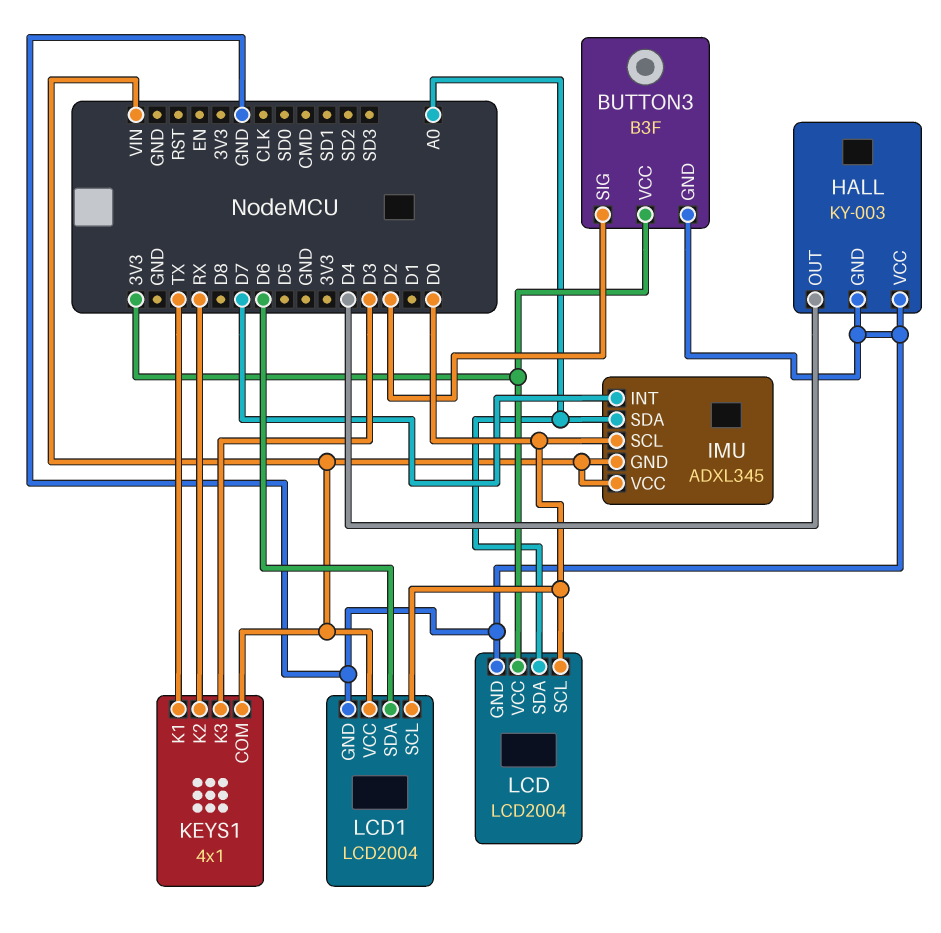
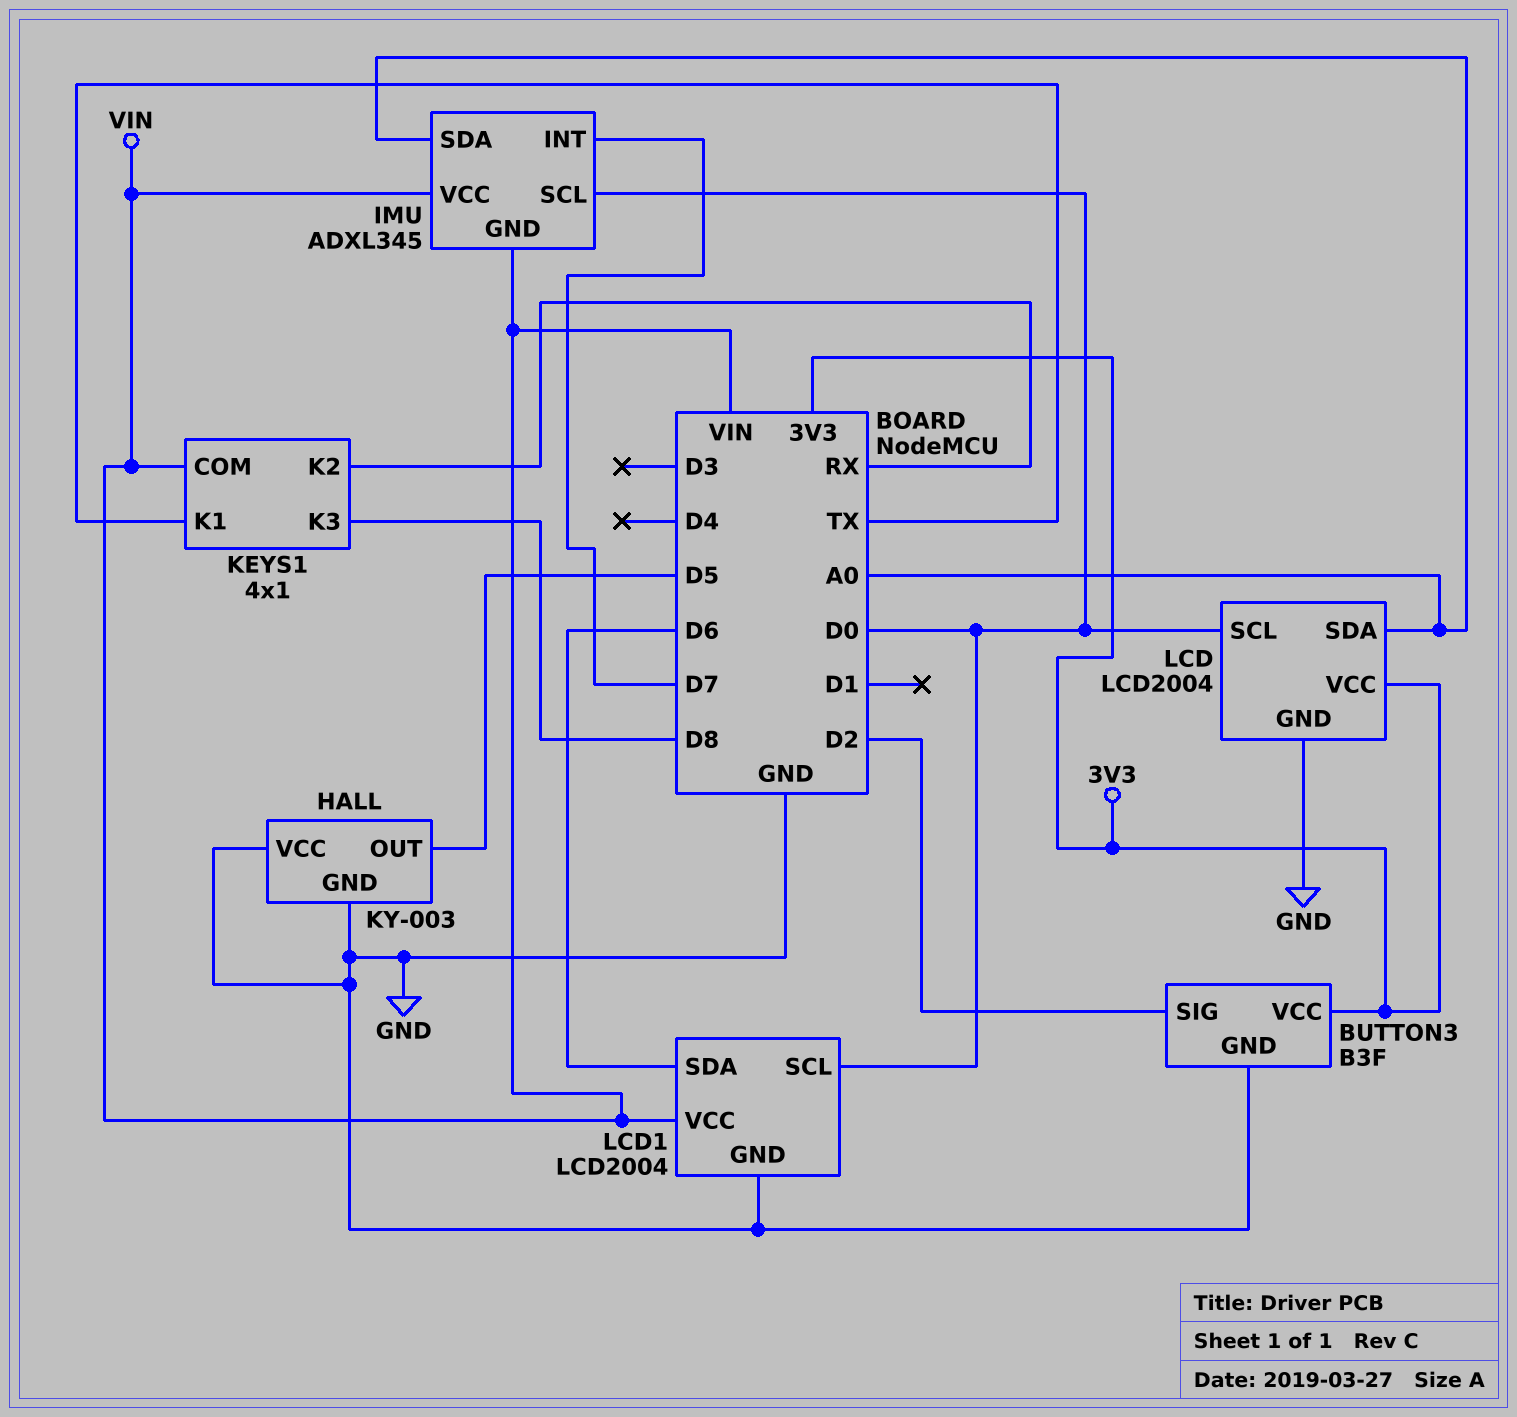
HALL pin OUT: D4 -> D5
KEYS1 pin K3: D3 -> D8

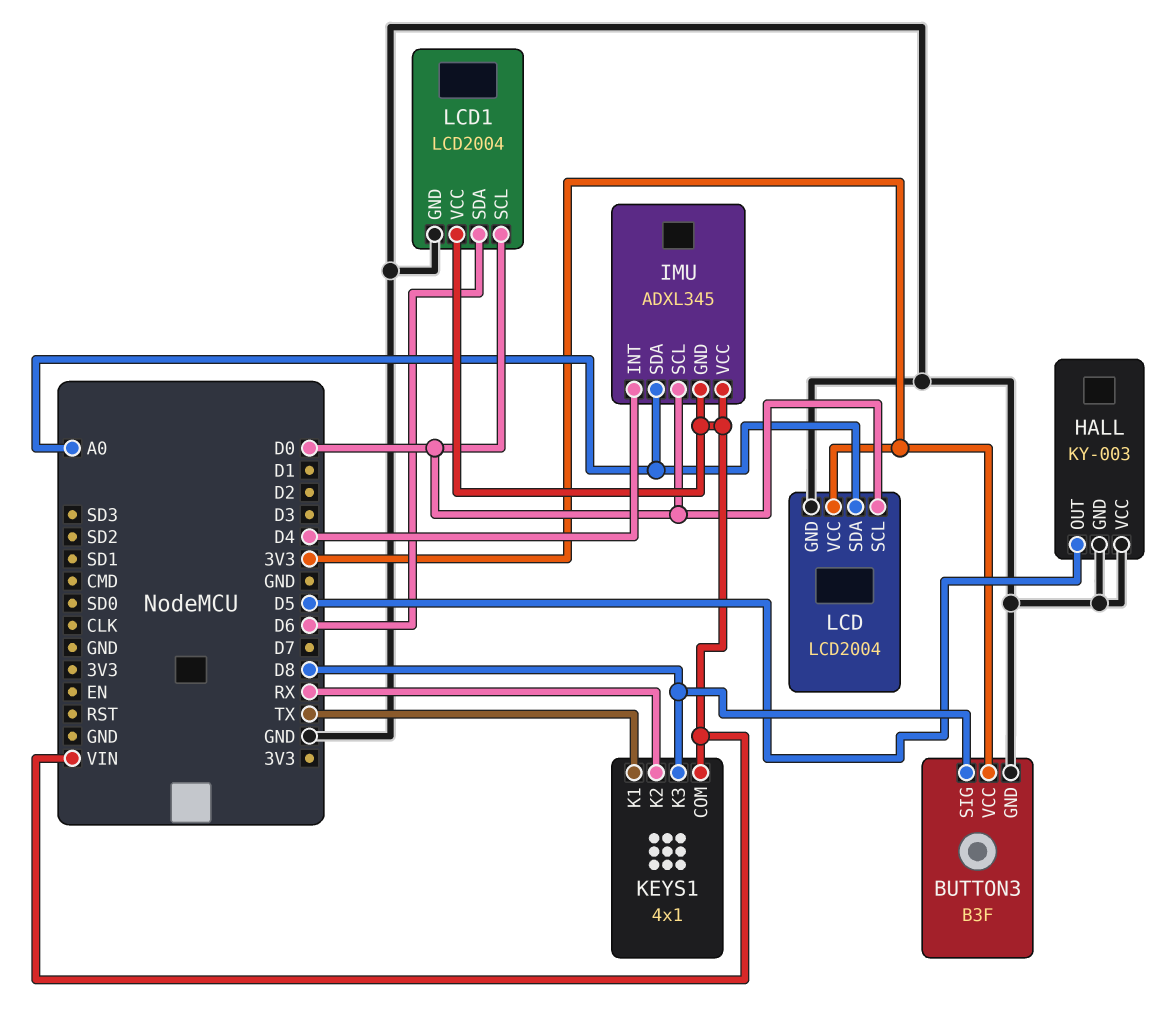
BUTTON3 pin SIG: D2 -> D8
IMU pin INT: D7 -> D4

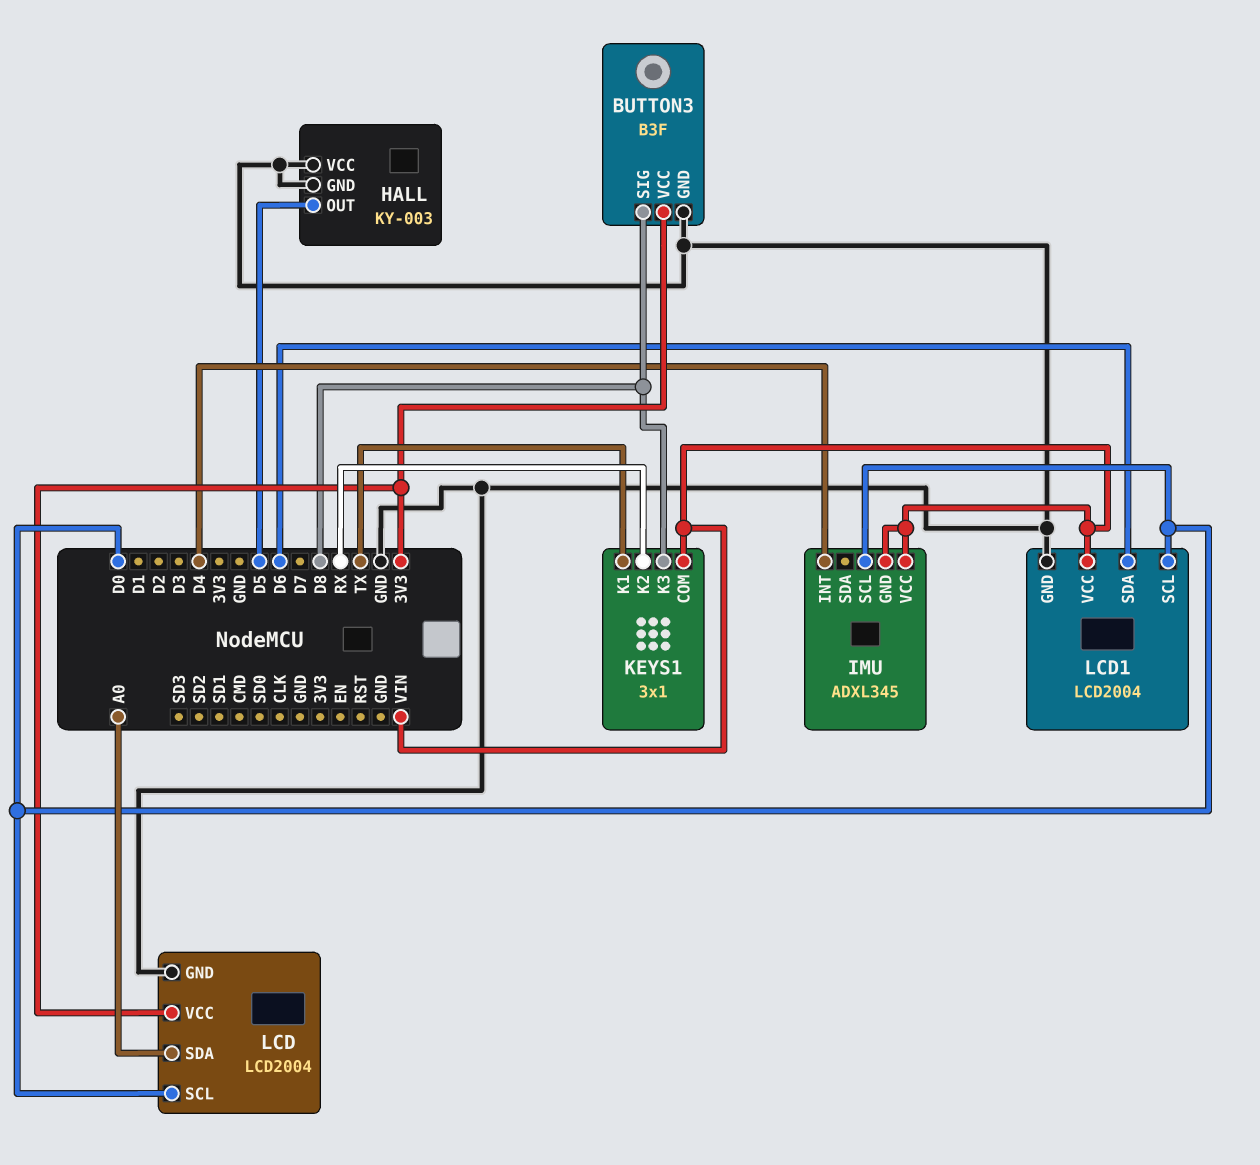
IMU pin SDA: A0 -> none
KEYS1: 4x1 -> 3x1

